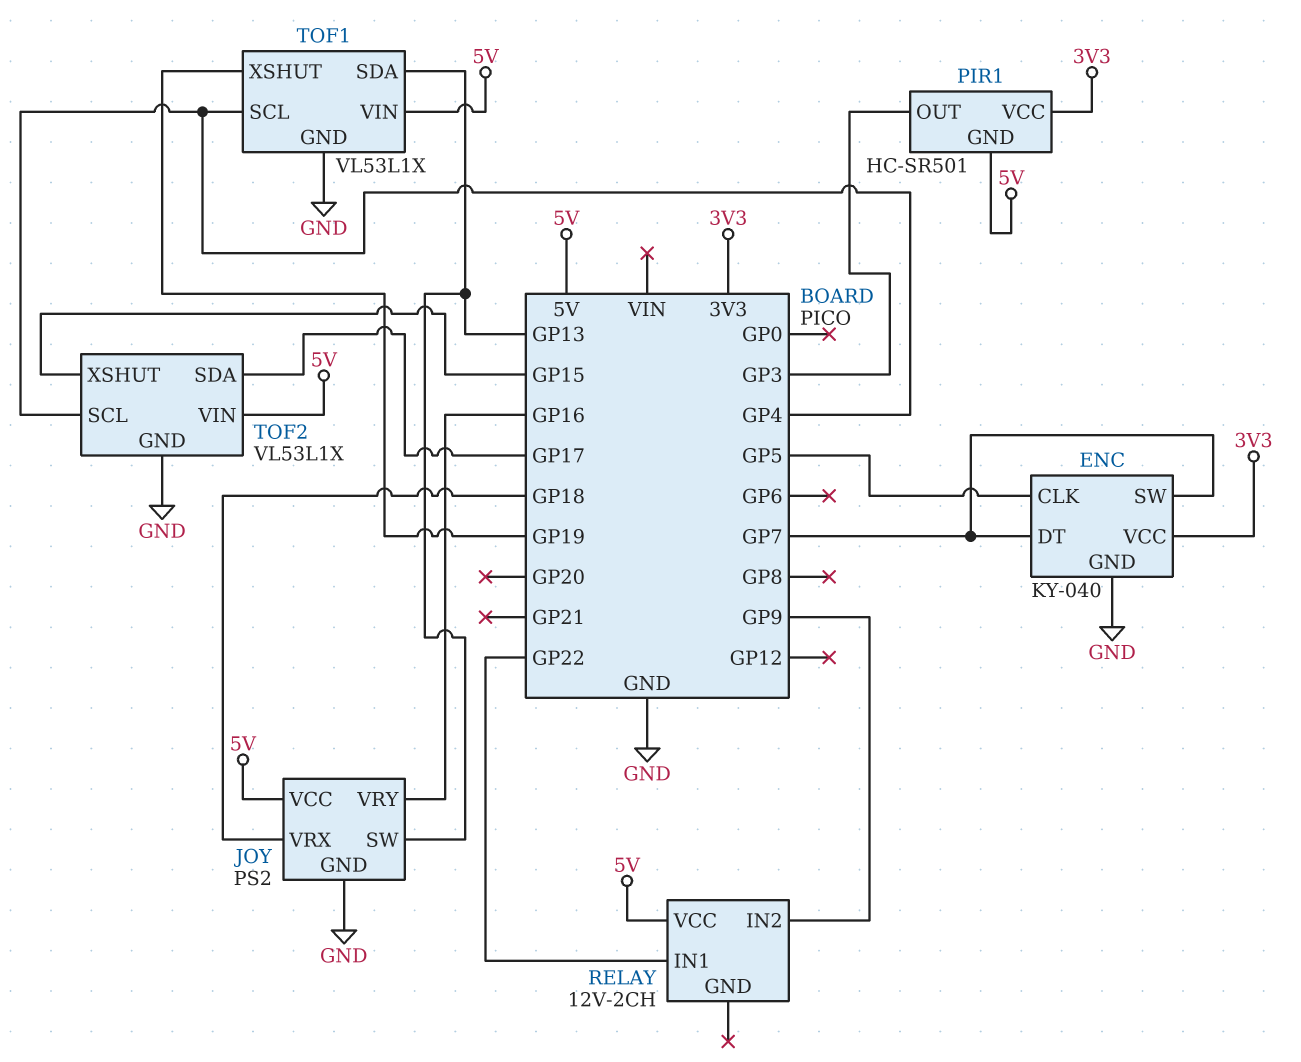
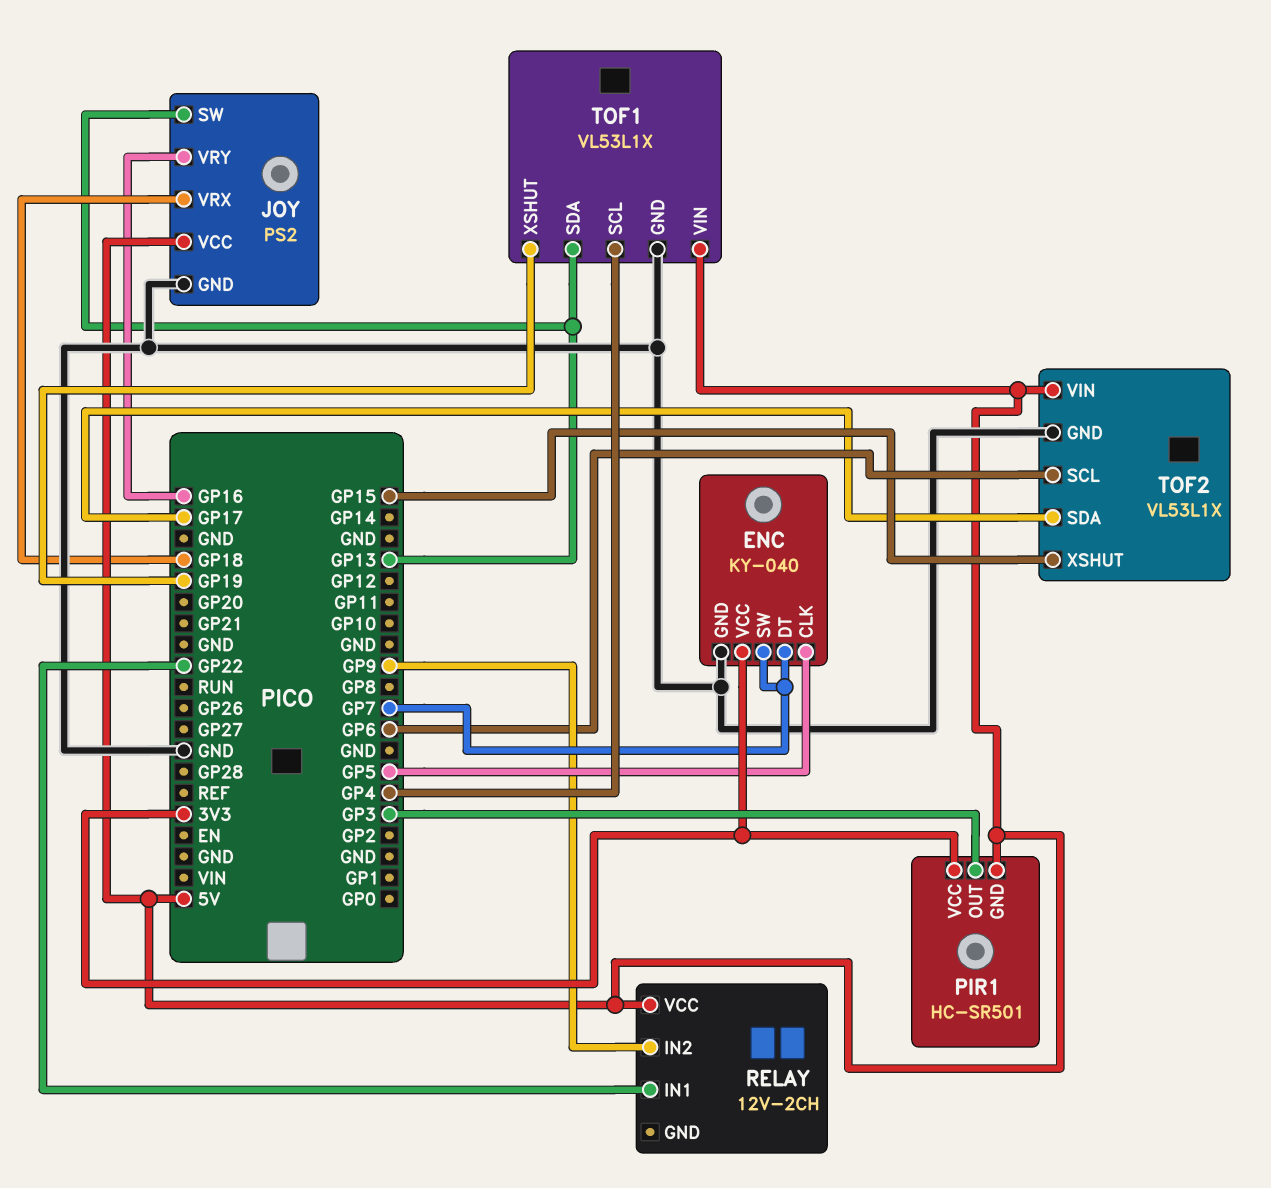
TOF2 pin SCL: GP4 -> GP6

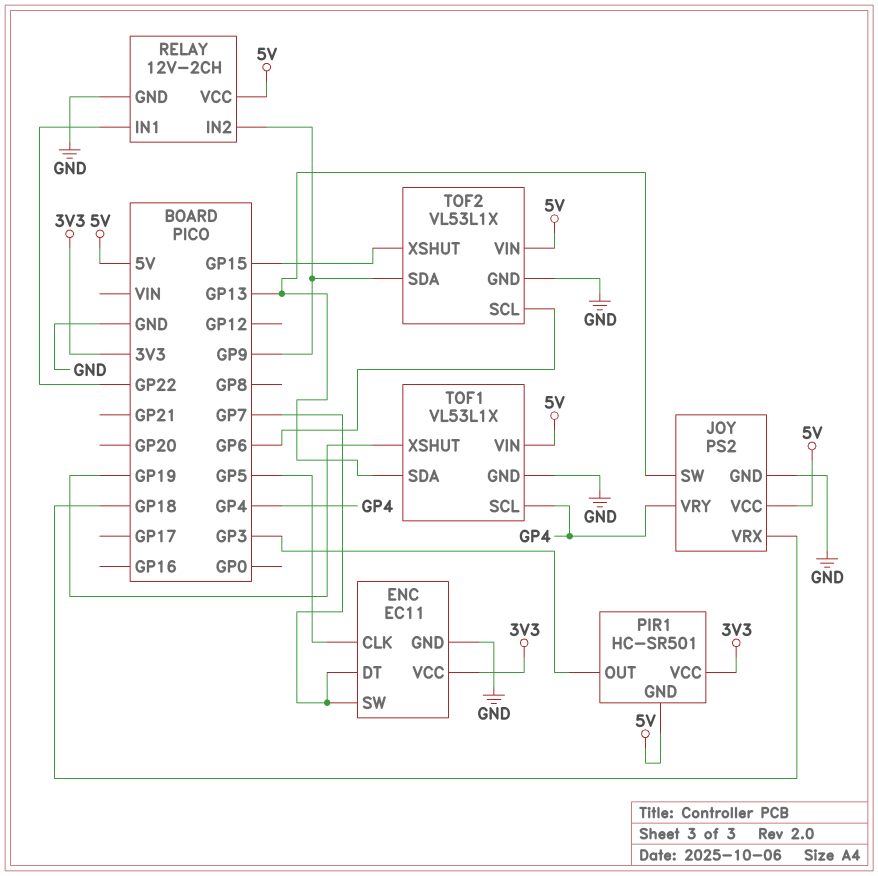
ENC: KY-040 -> EC11
JOY pin VRY: GP16 -> GP4
RELAY pin GND: none -> GND
TOF2 pin SDA: GP17 -> GP9

